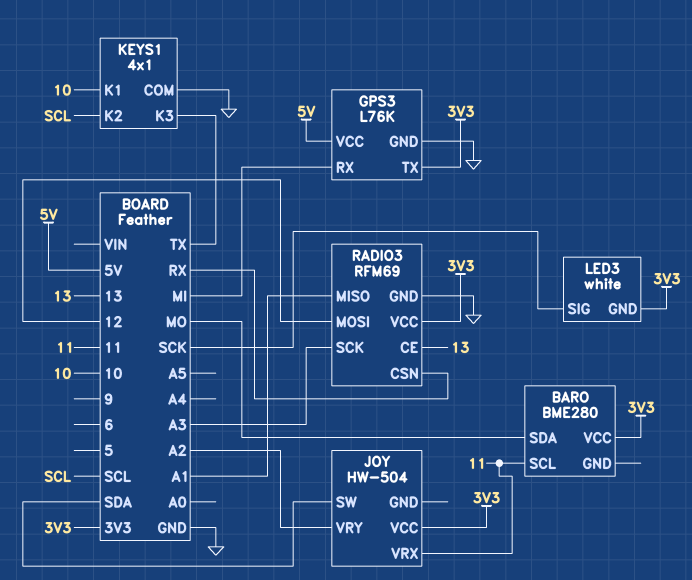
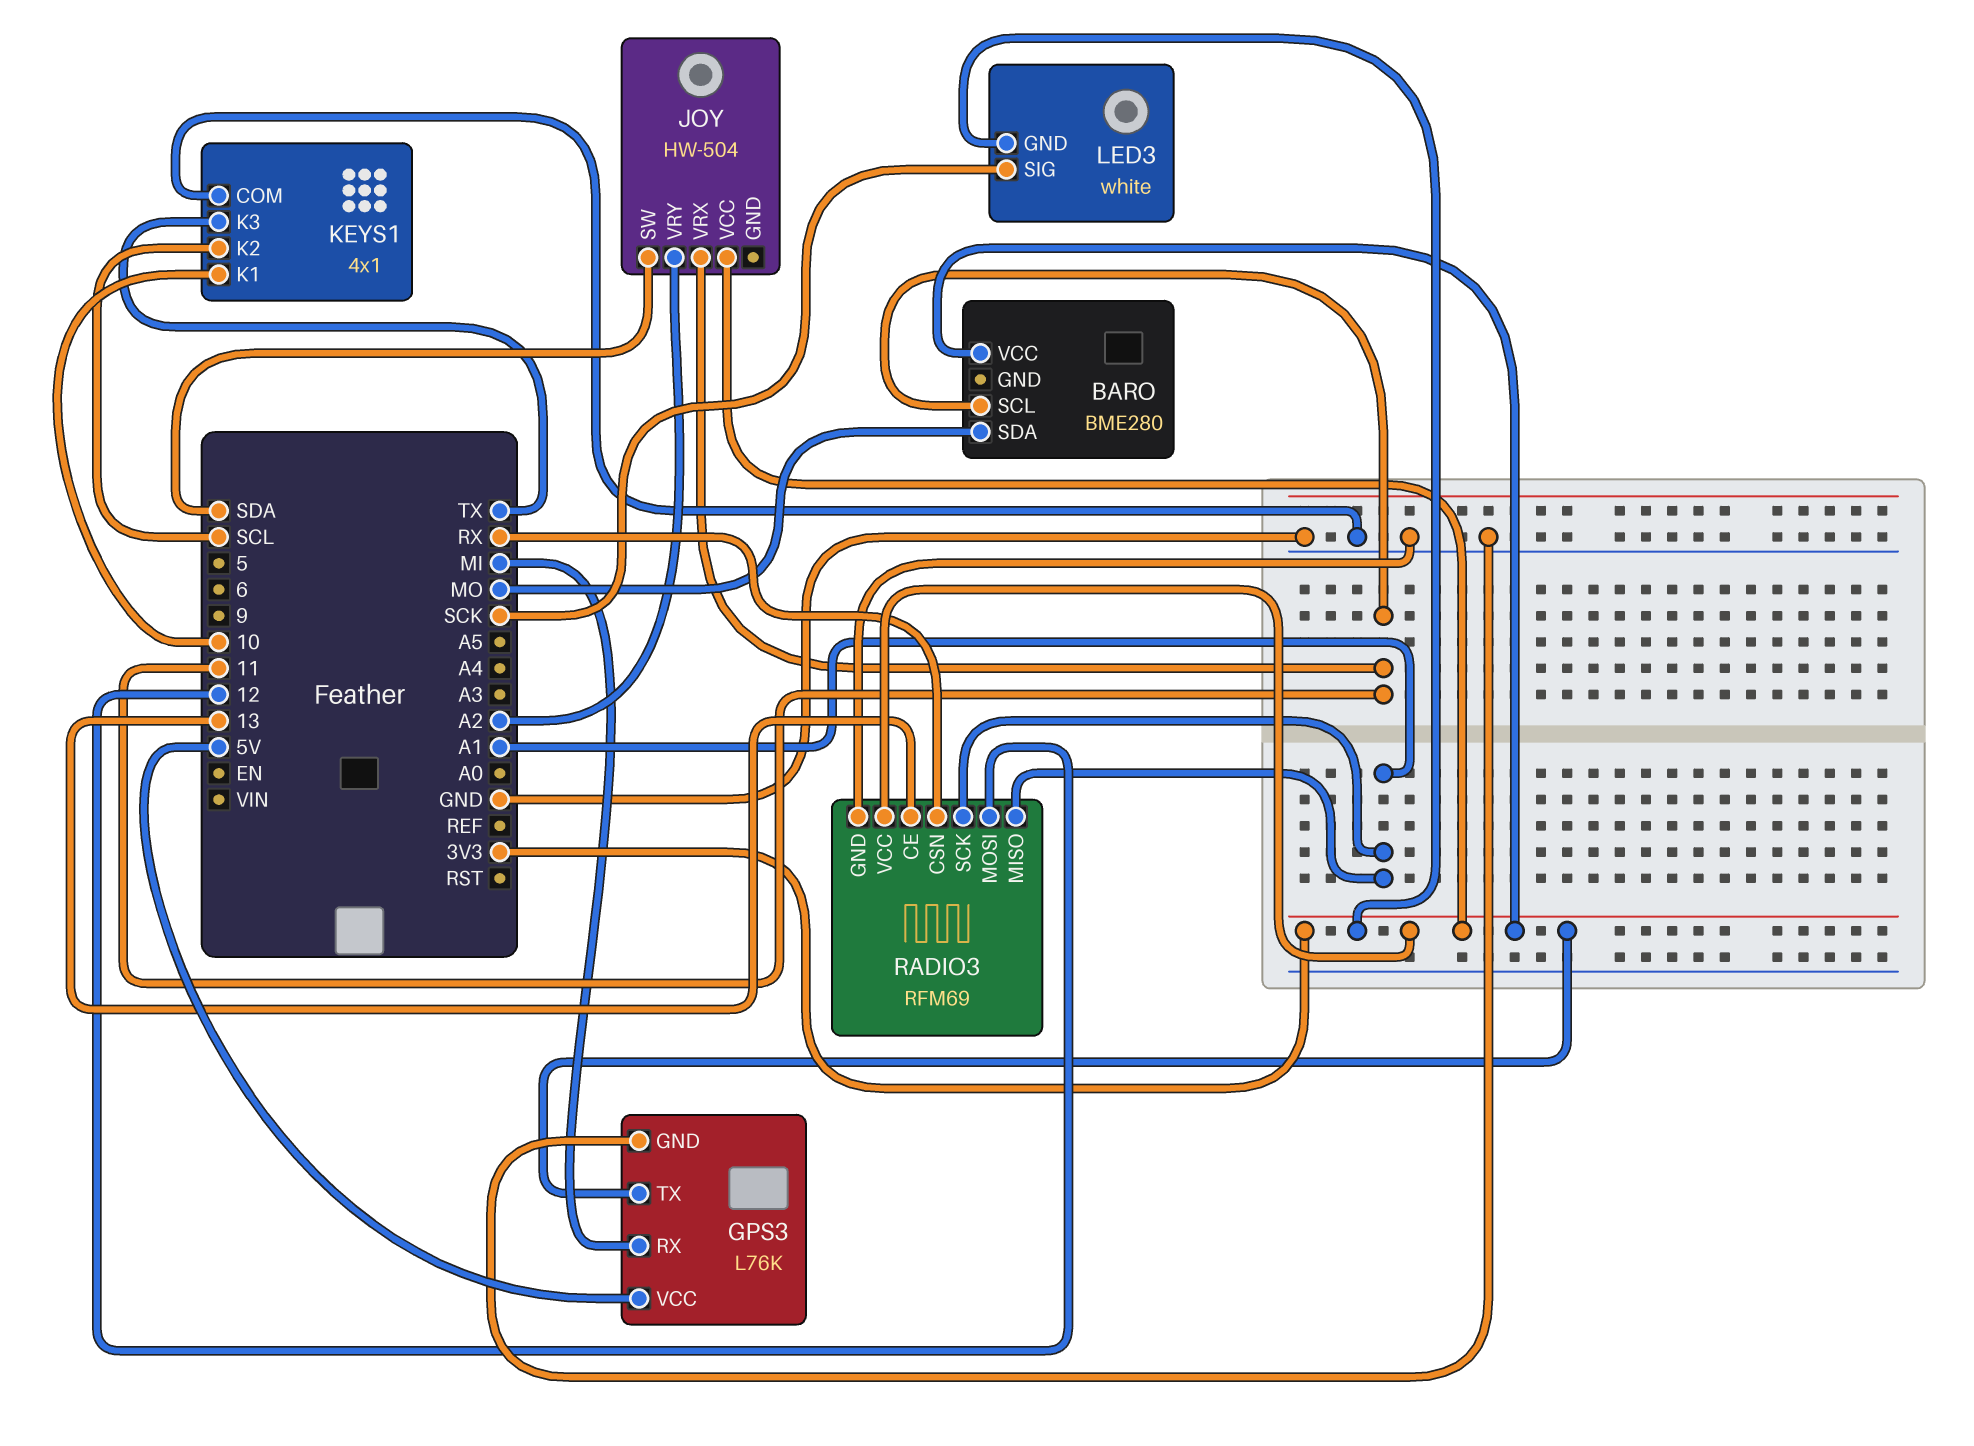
RADIO3 pin SCK: A3 -> A1

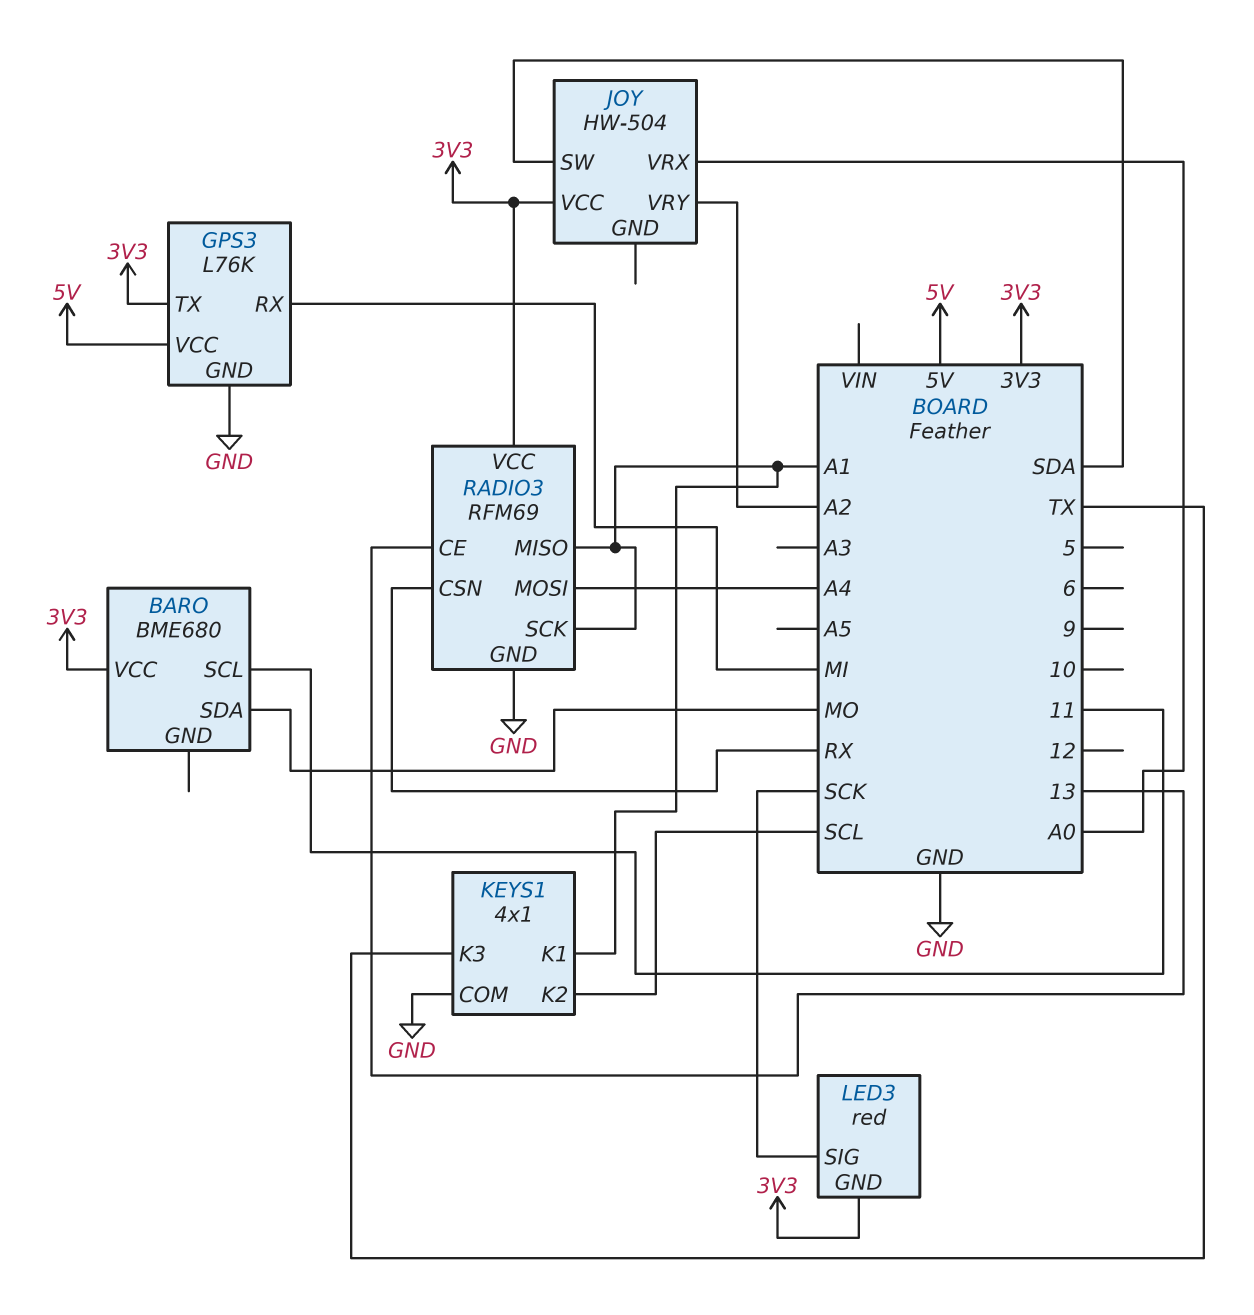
BARO: BME280 -> BME680
JOY pin VRX: 11 -> A0
KEYS1 pin K1: 10 -> A1
LED3: white -> red
RADIO3 pin MOSI: 12 -> A4

